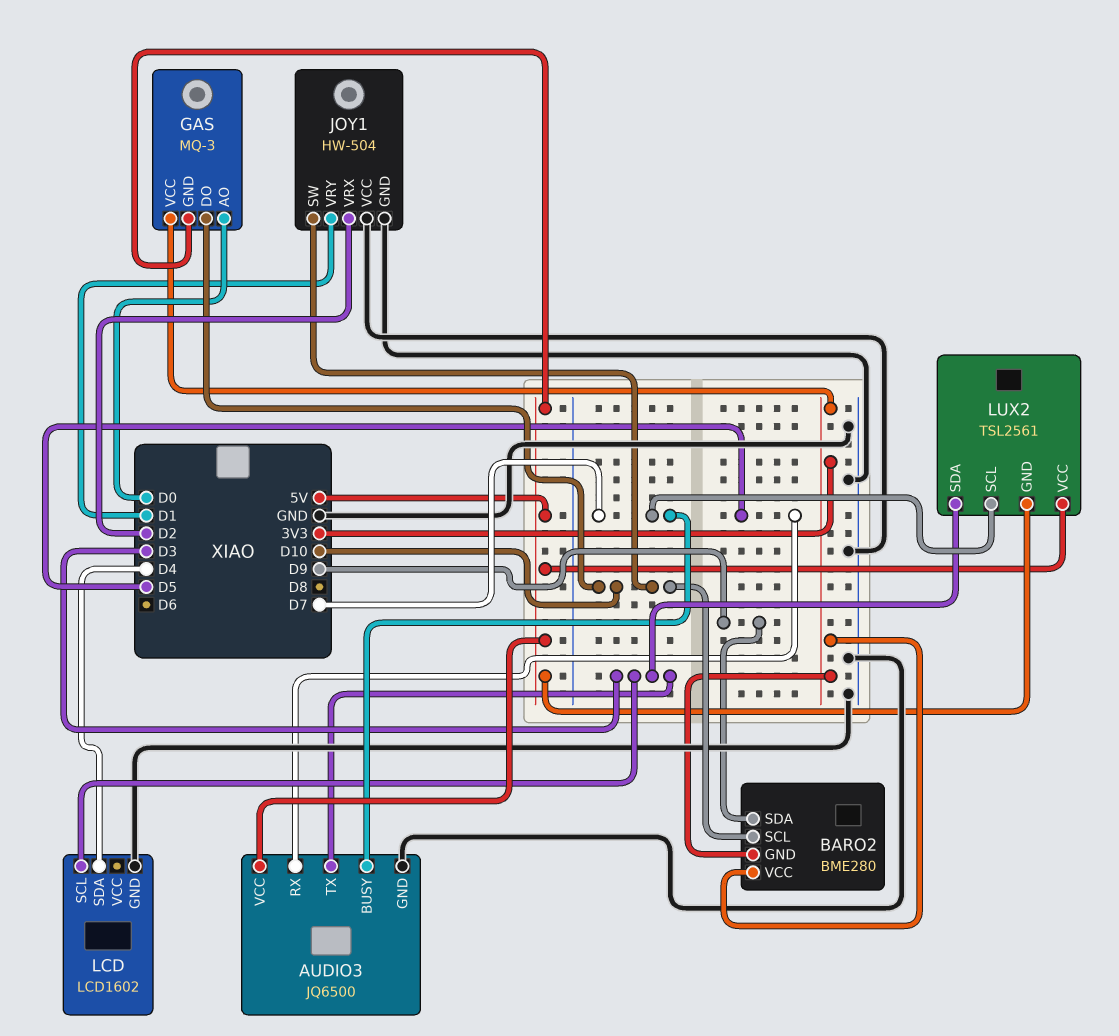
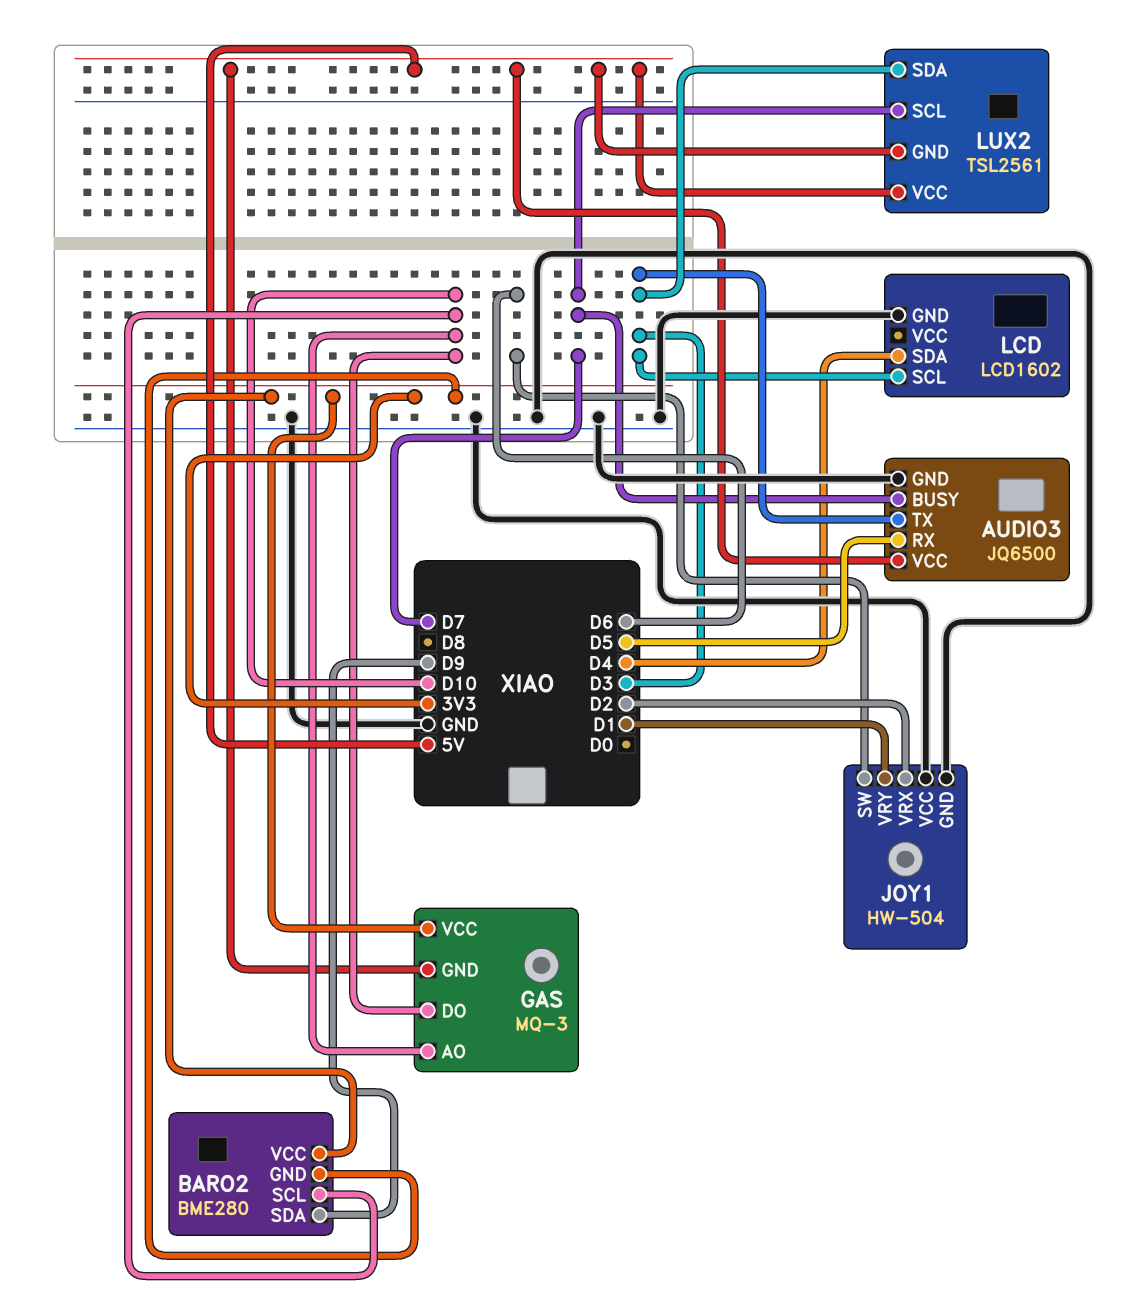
GAS pin AO: D0 -> D10
JOY1 pin SW: D10 -> D6

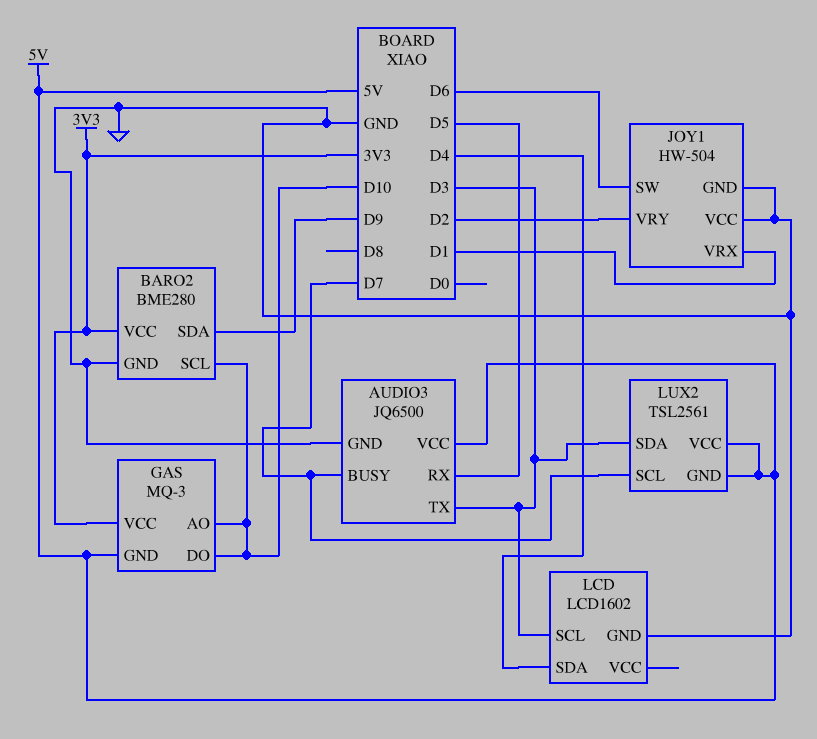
BARO2 pin GND: 3V3 -> GND
JOY1 pin VRX: D2 -> D1
JOY1 pin VRY: D1 -> D2

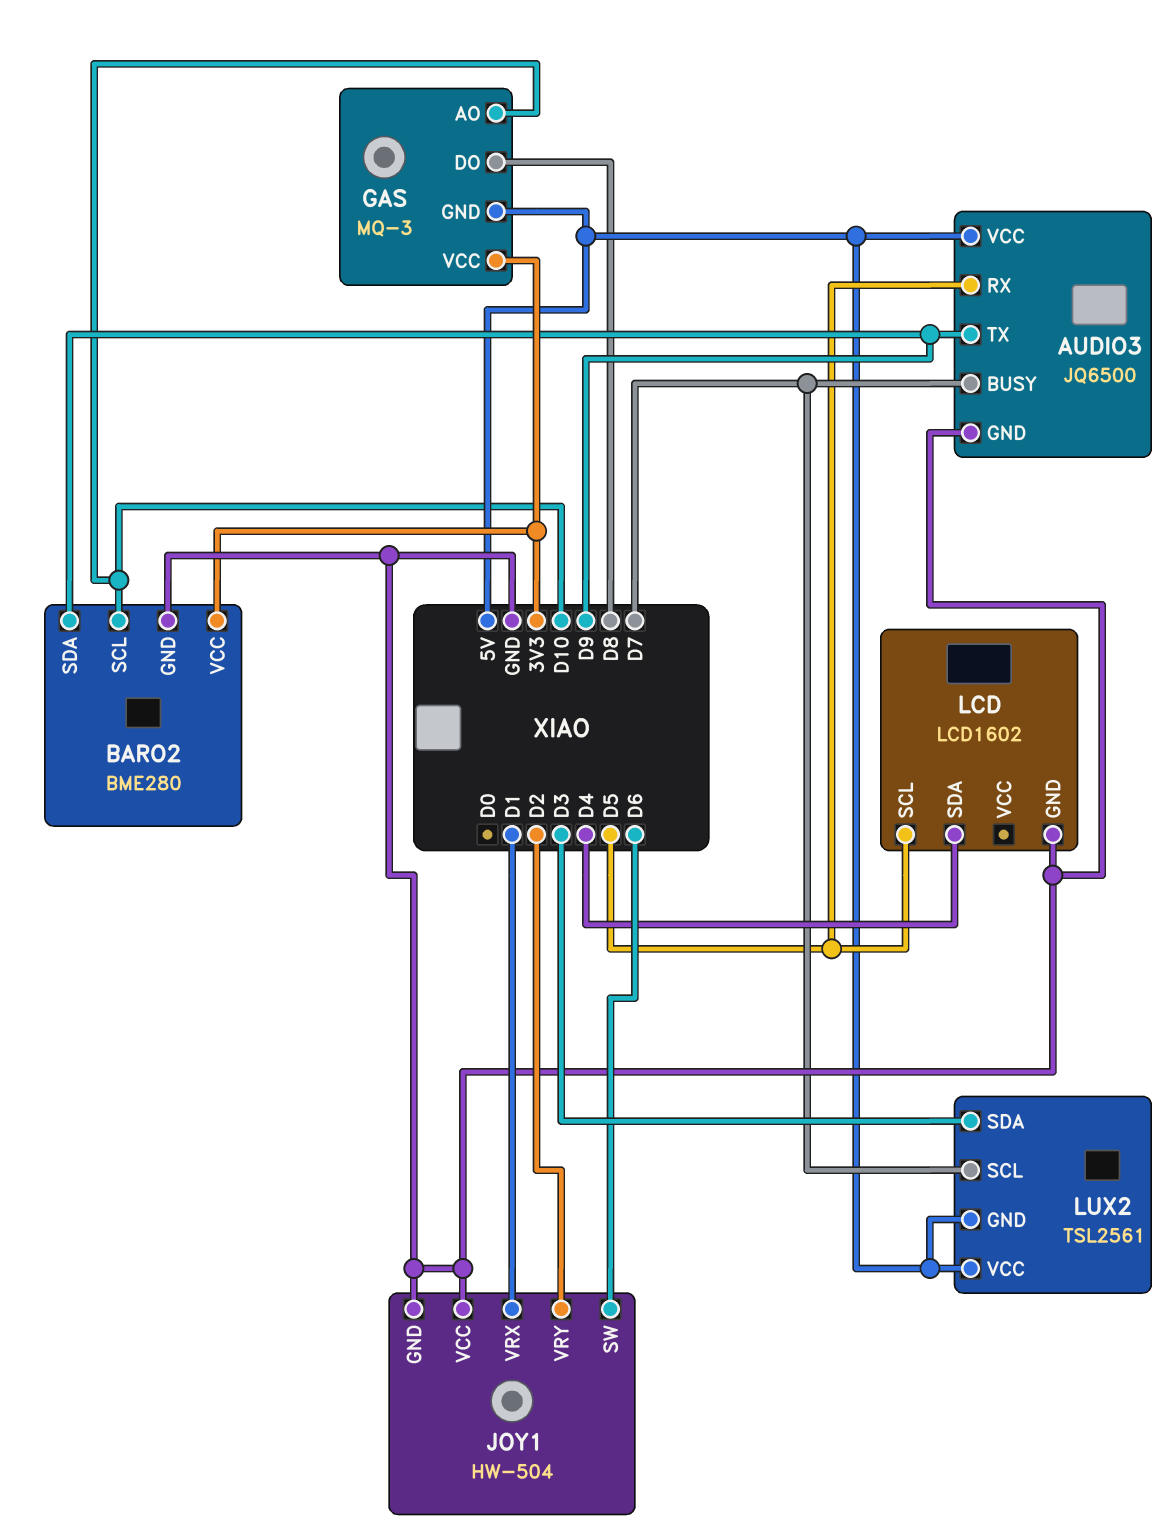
AUDIO3 pin TX: D3 -> D9
GAS pin DO: D10 -> D8
LCD pin SCL: D3 -> D5

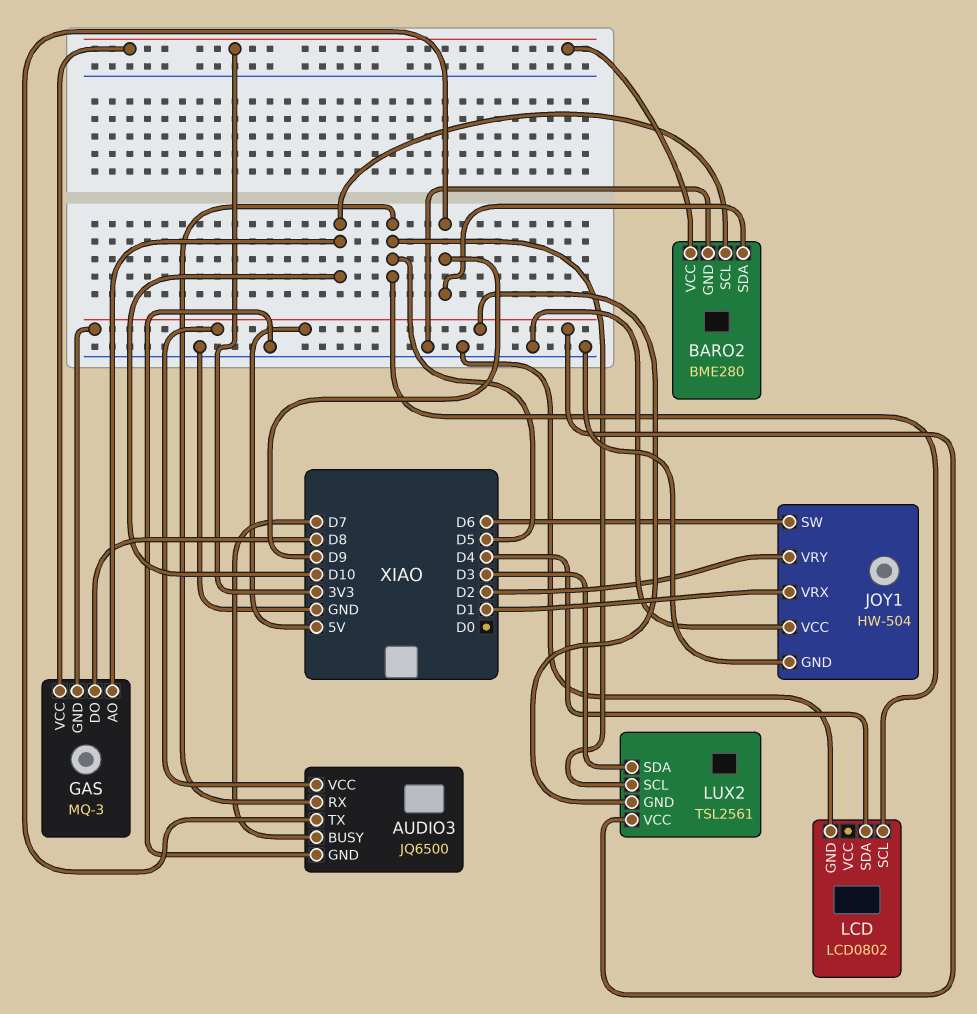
LCD: LCD1602 -> LCD0802
LUX2 pin SCL: D7 -> D5

